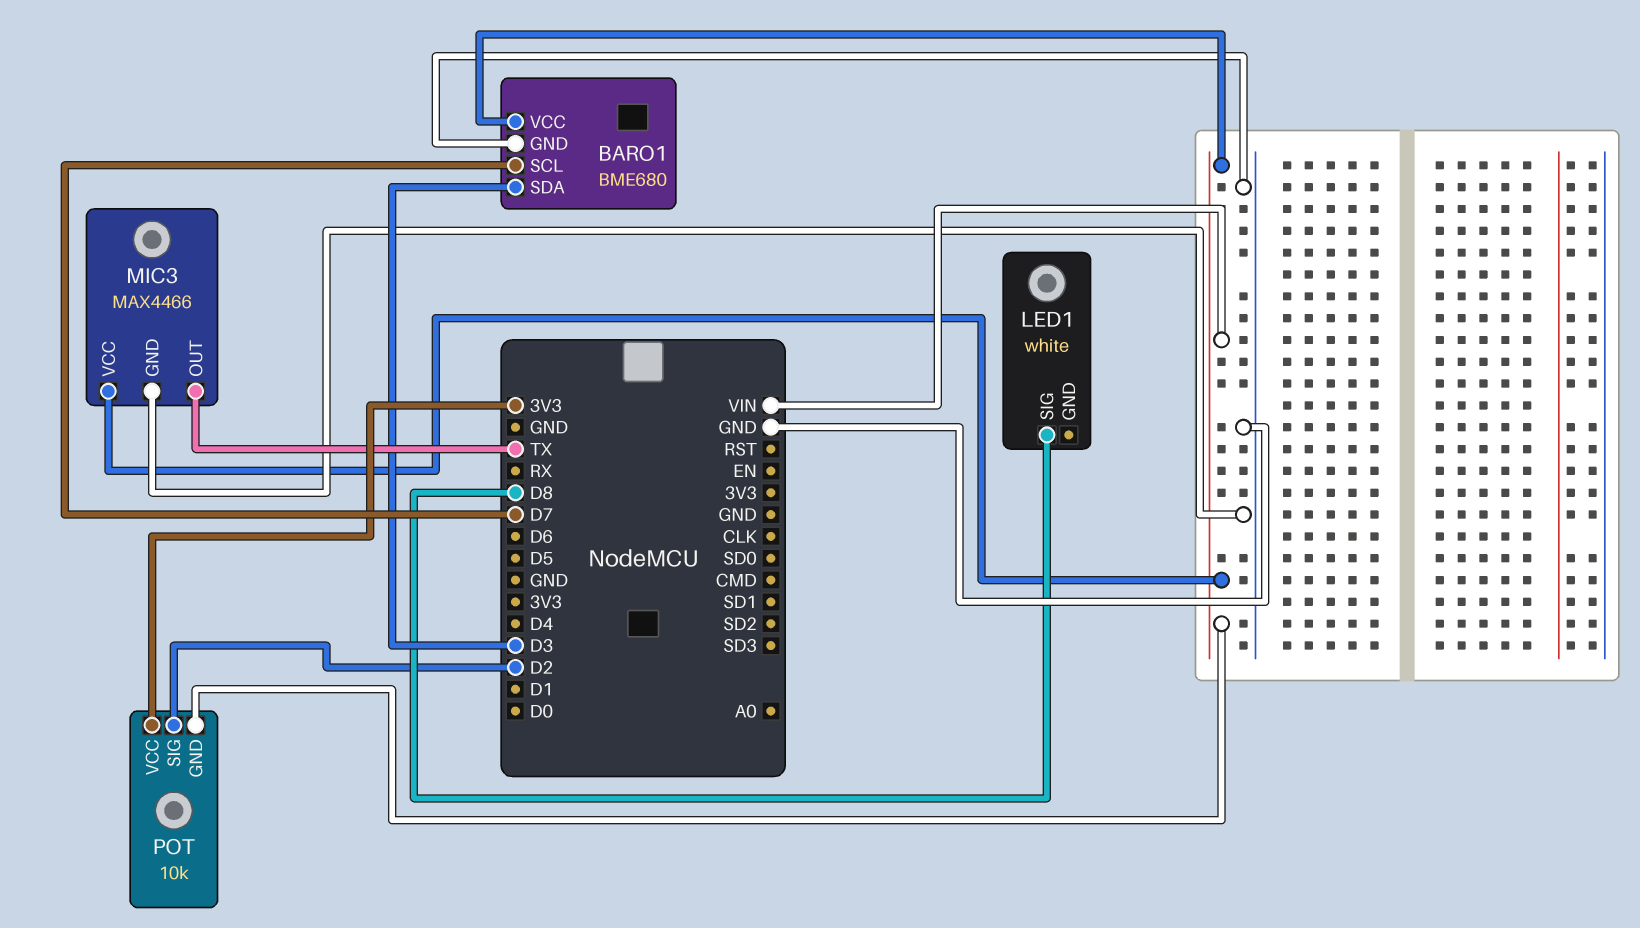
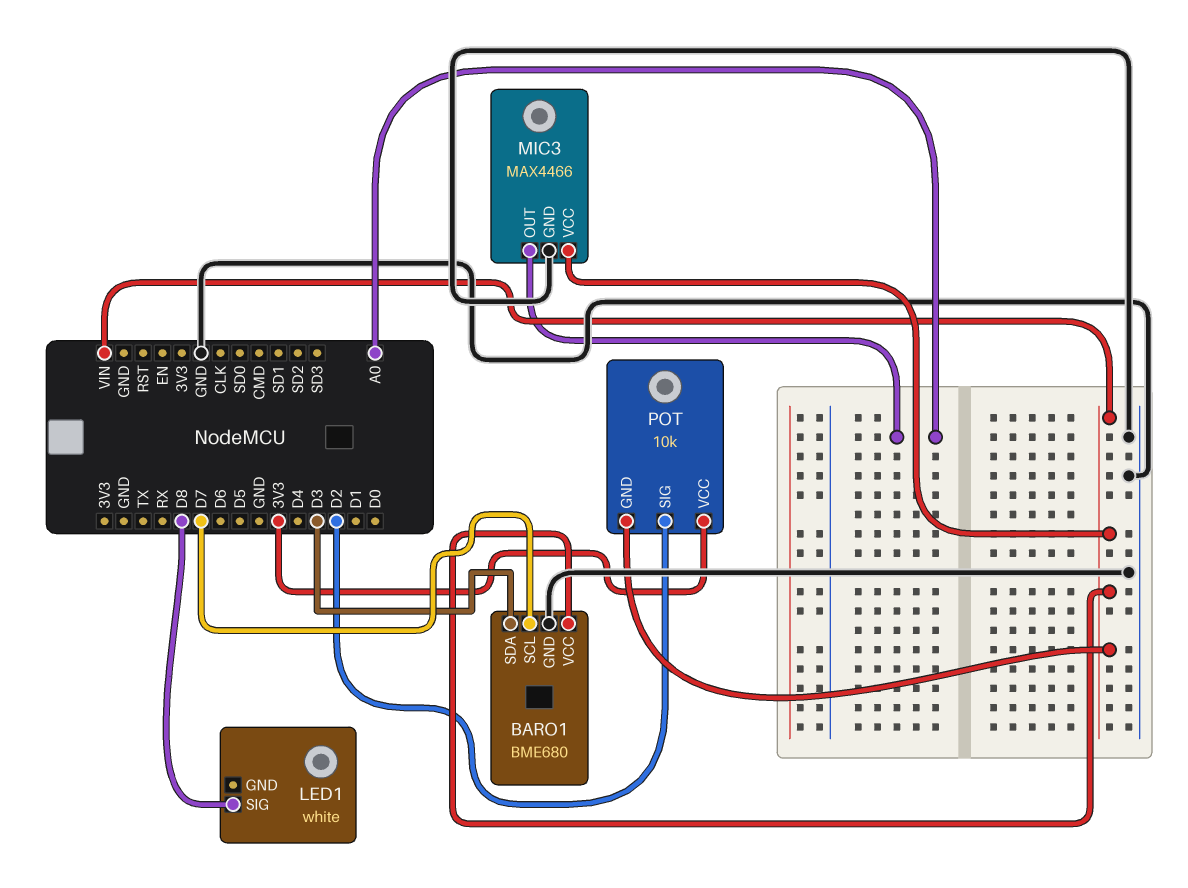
MIC3 pin OUT: TX -> A0

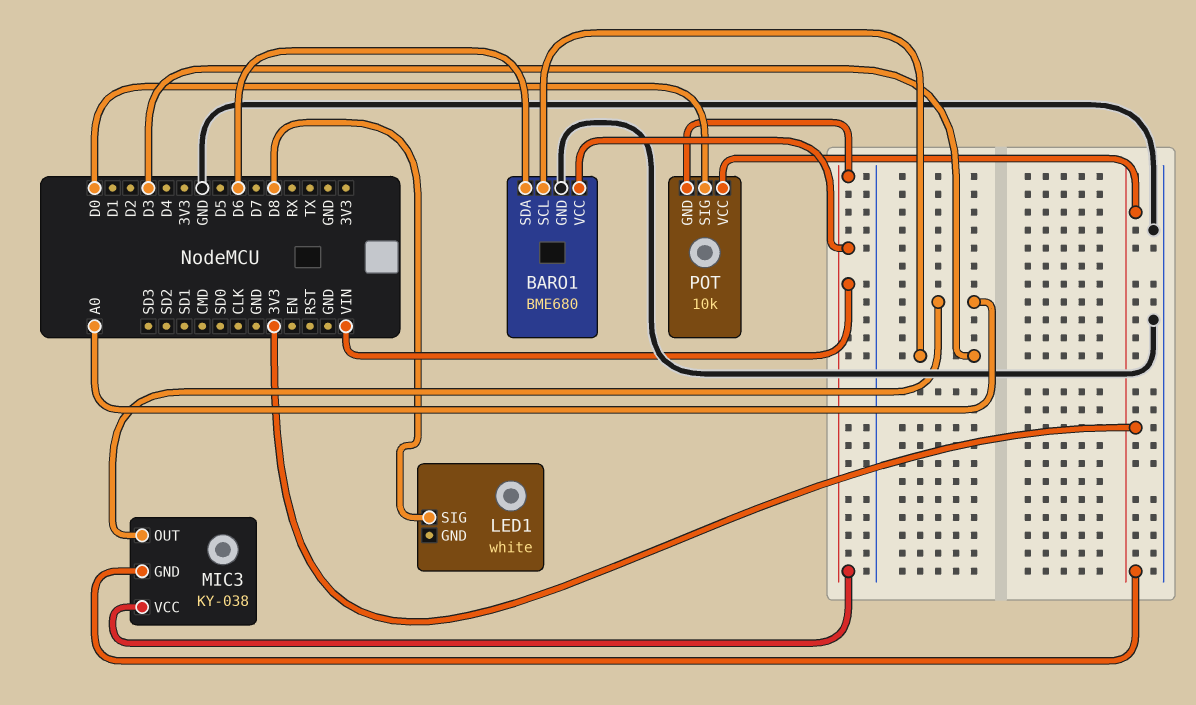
BARO1 pin SCL: D7 -> D3
BARO1 pin SDA: D3 -> D6
MIC3: MAX4466 -> KY-038
MIC3 pin GND: GND -> 3V3
POT pin SIG: D2 -> D0

